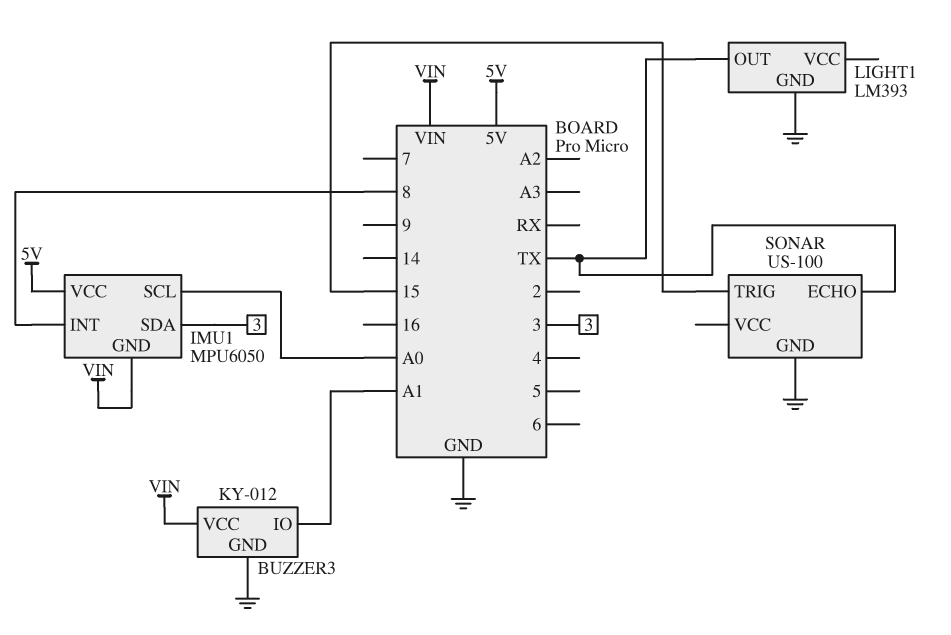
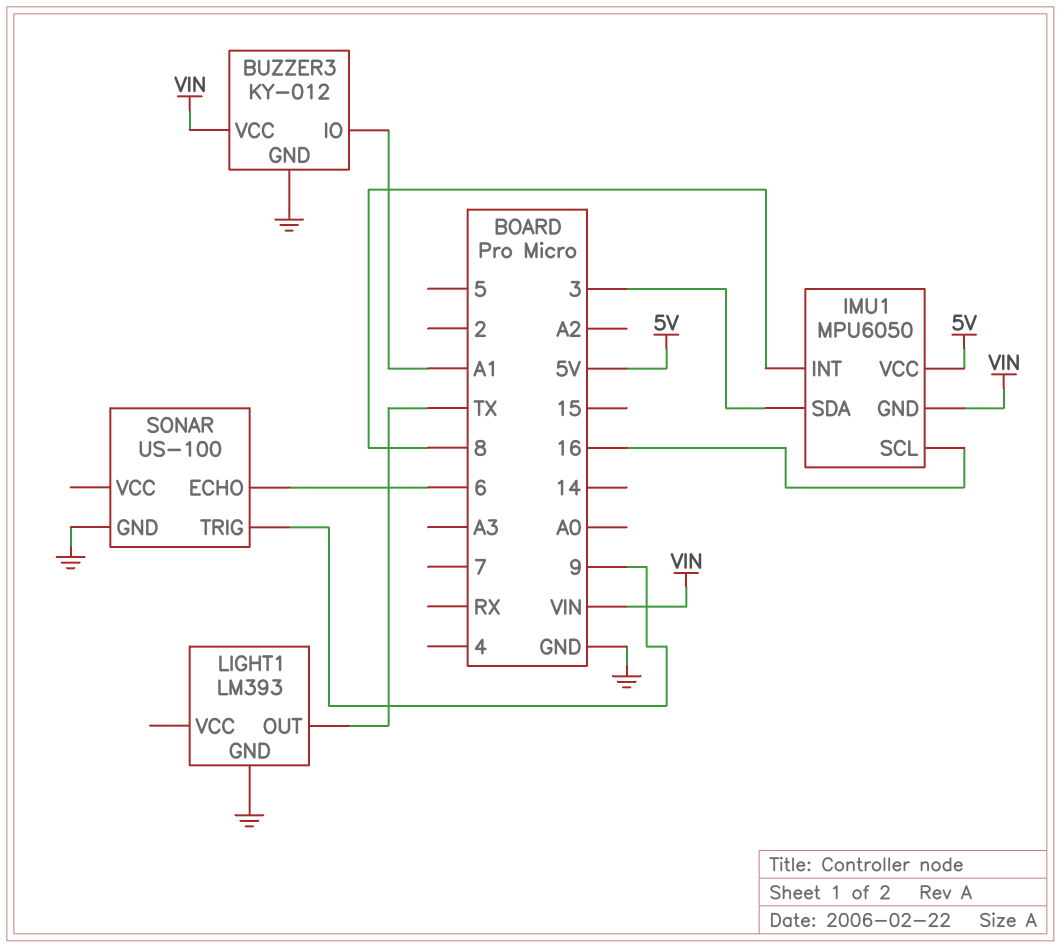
IMU1 pin SCL: A0 -> 16
SONAR pin ECHO: TX -> 6
SONAR pin TRIG: 15 -> 9

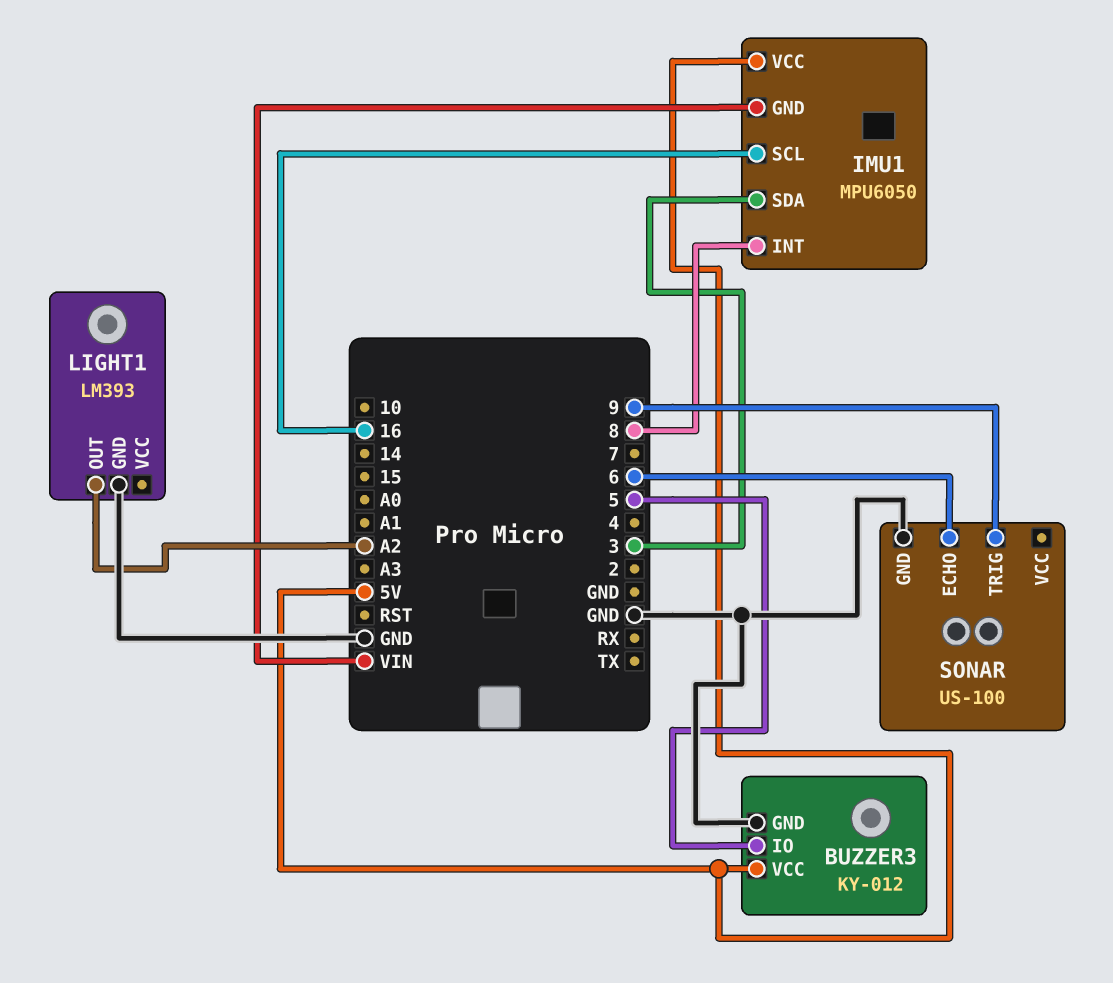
BUZZER3 pin IO: A1 -> 5
BUZZER3 pin VCC: VIN -> 5V
LIGHT1 pin OUT: TX -> A2

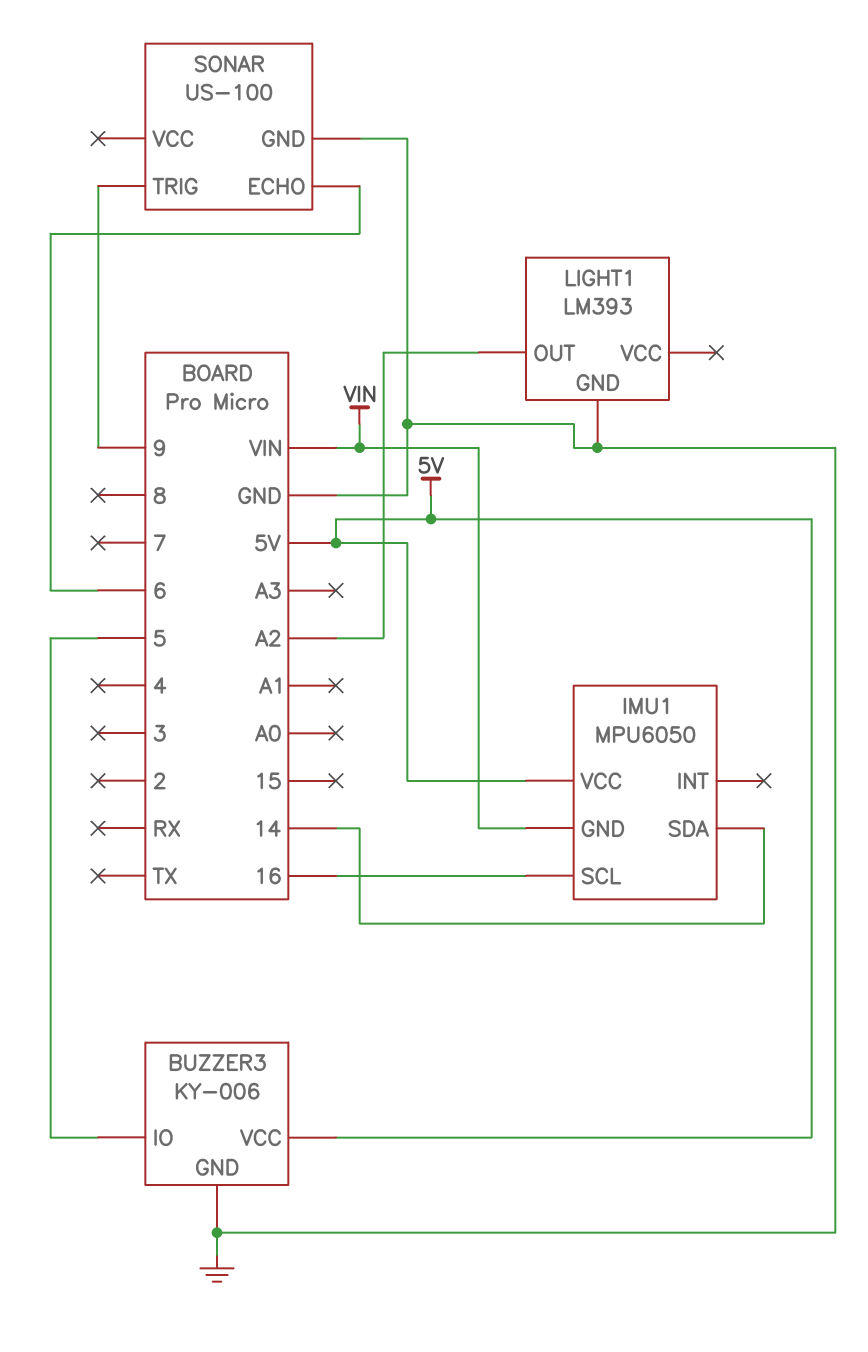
BUZZER3: KY-012 -> KY-006
IMU1 pin INT: 8 -> none
IMU1 pin SDA: 3 -> 14

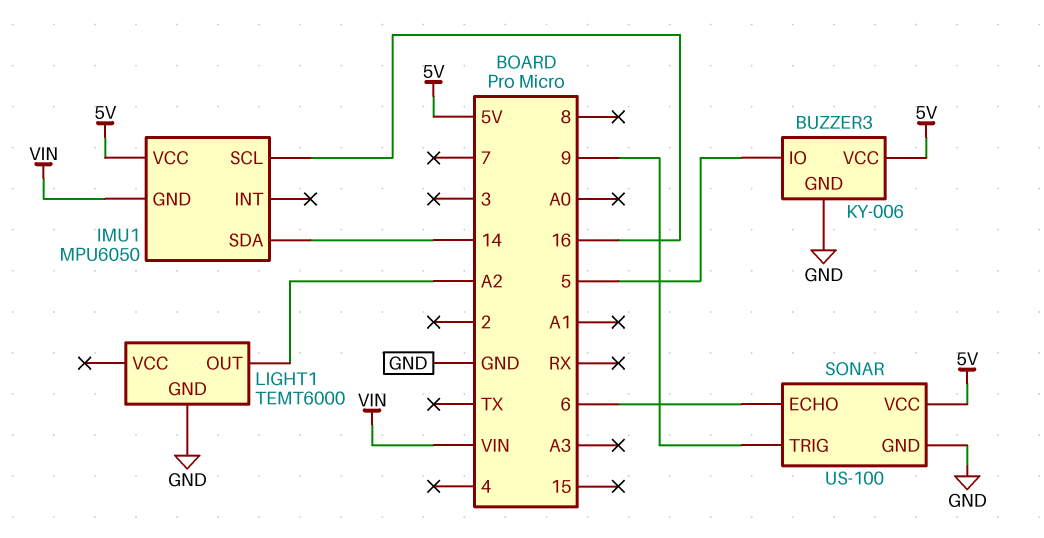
LIGHT1: LM393 -> TEMT6000
SONAR pin VCC: none -> 5V

